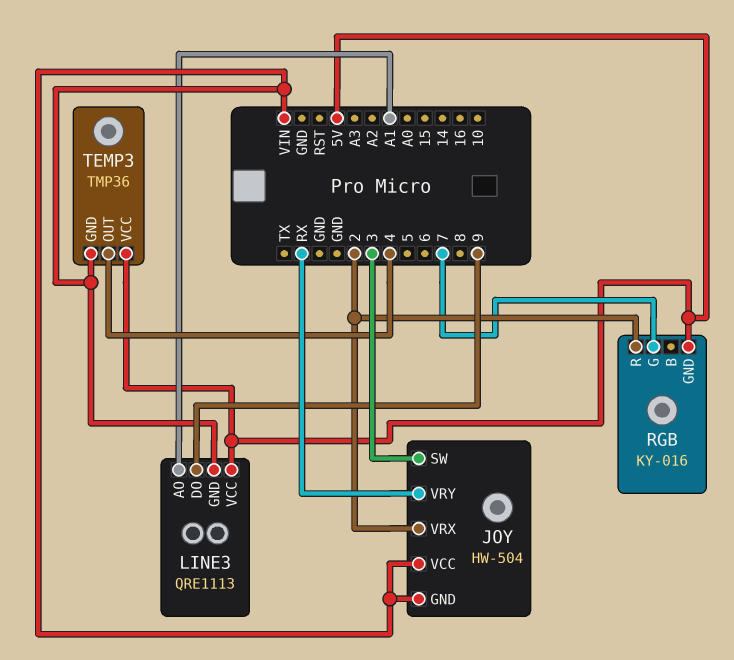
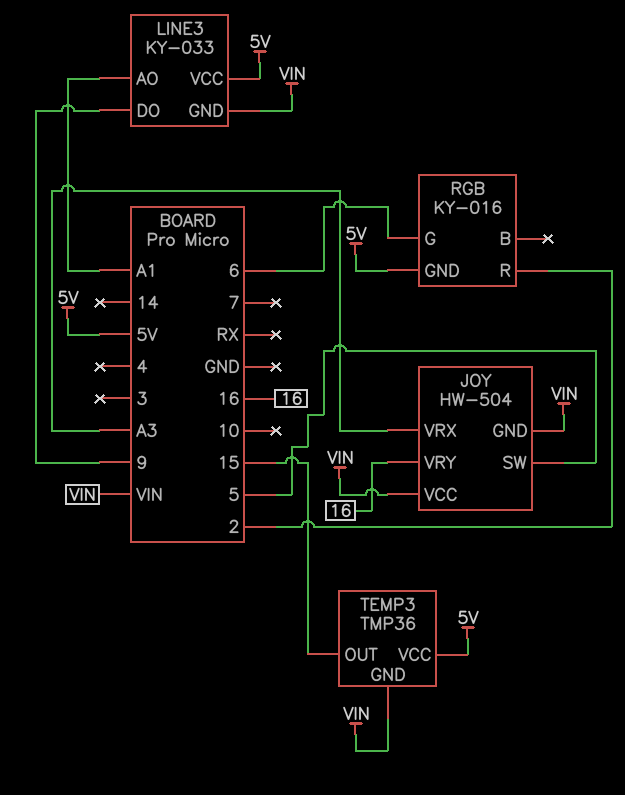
JOY pin SW: 3 -> 5
JOY pin VRX: 2 -> A3
JOY pin VRY: RX -> 16
LINE3: QRE1113 -> KY-033
RGB pin G: 7 -> 6
TEMP3 pin OUT: 4 -> 15

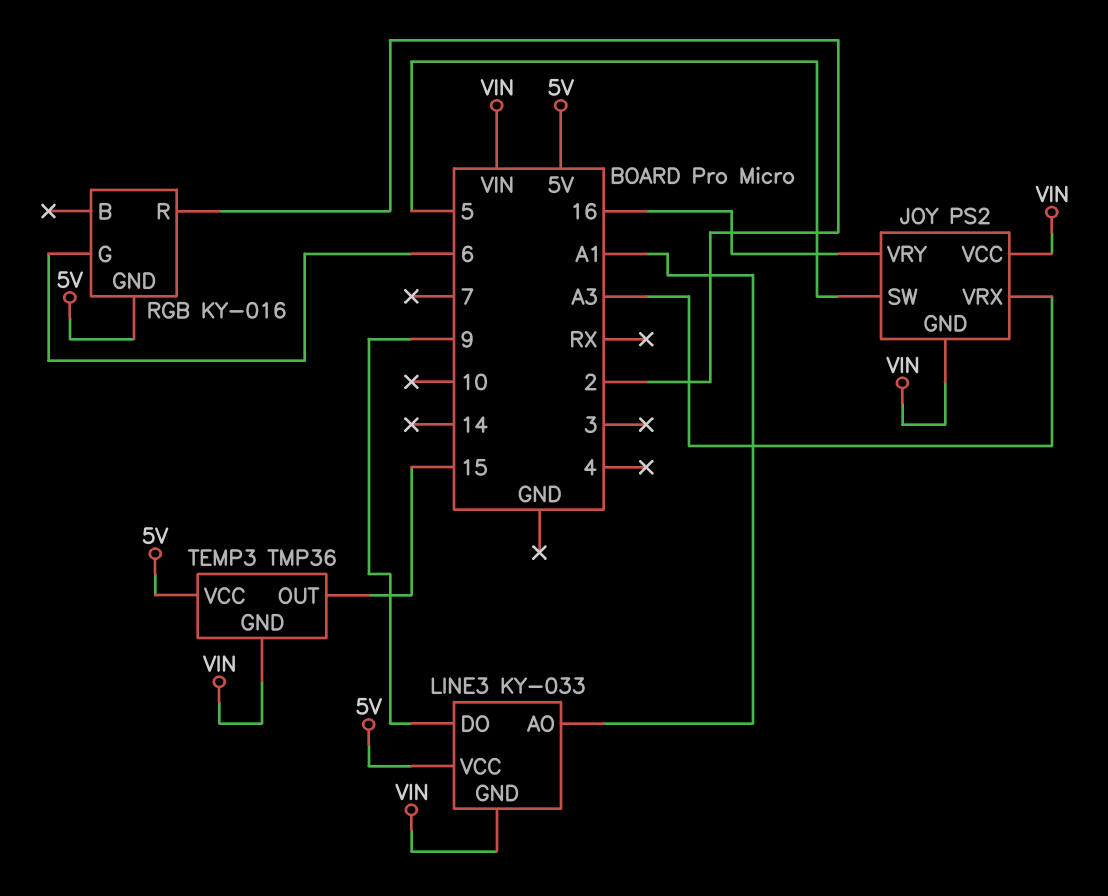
JOY: HW-504 -> PS2

